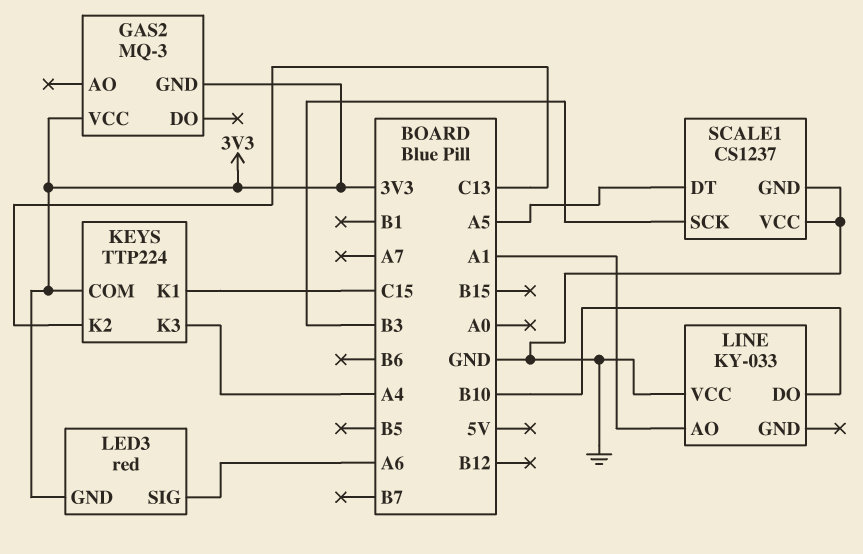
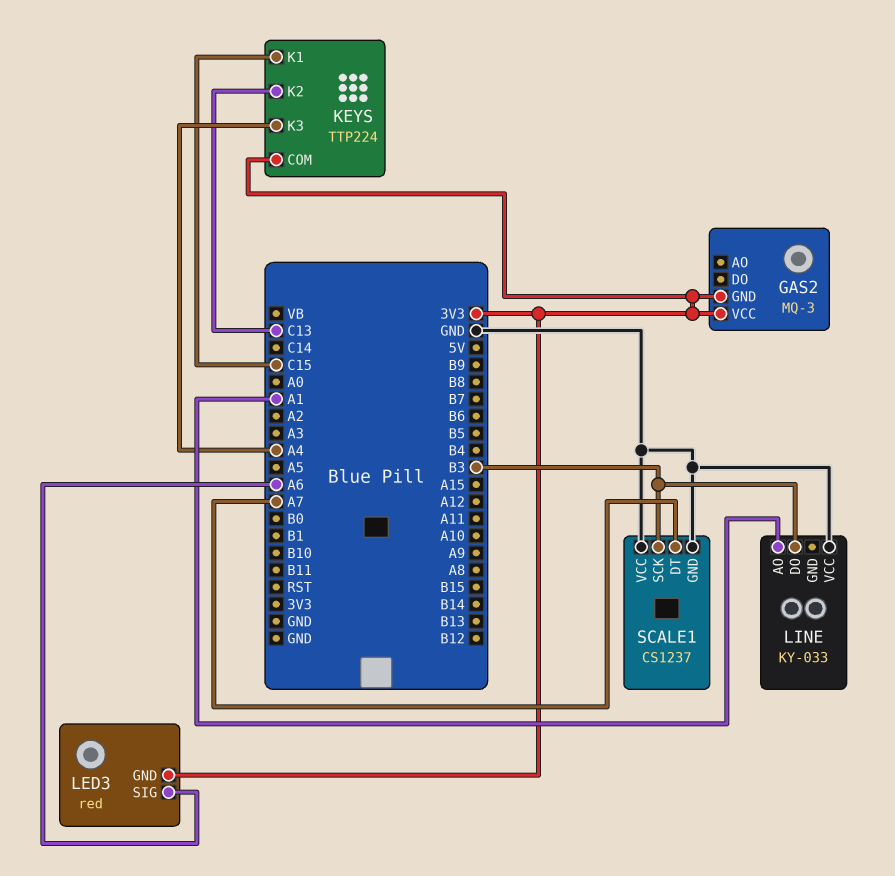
LINE pin DO: B10 -> B3
SCALE1 pin DT: A5 -> A7

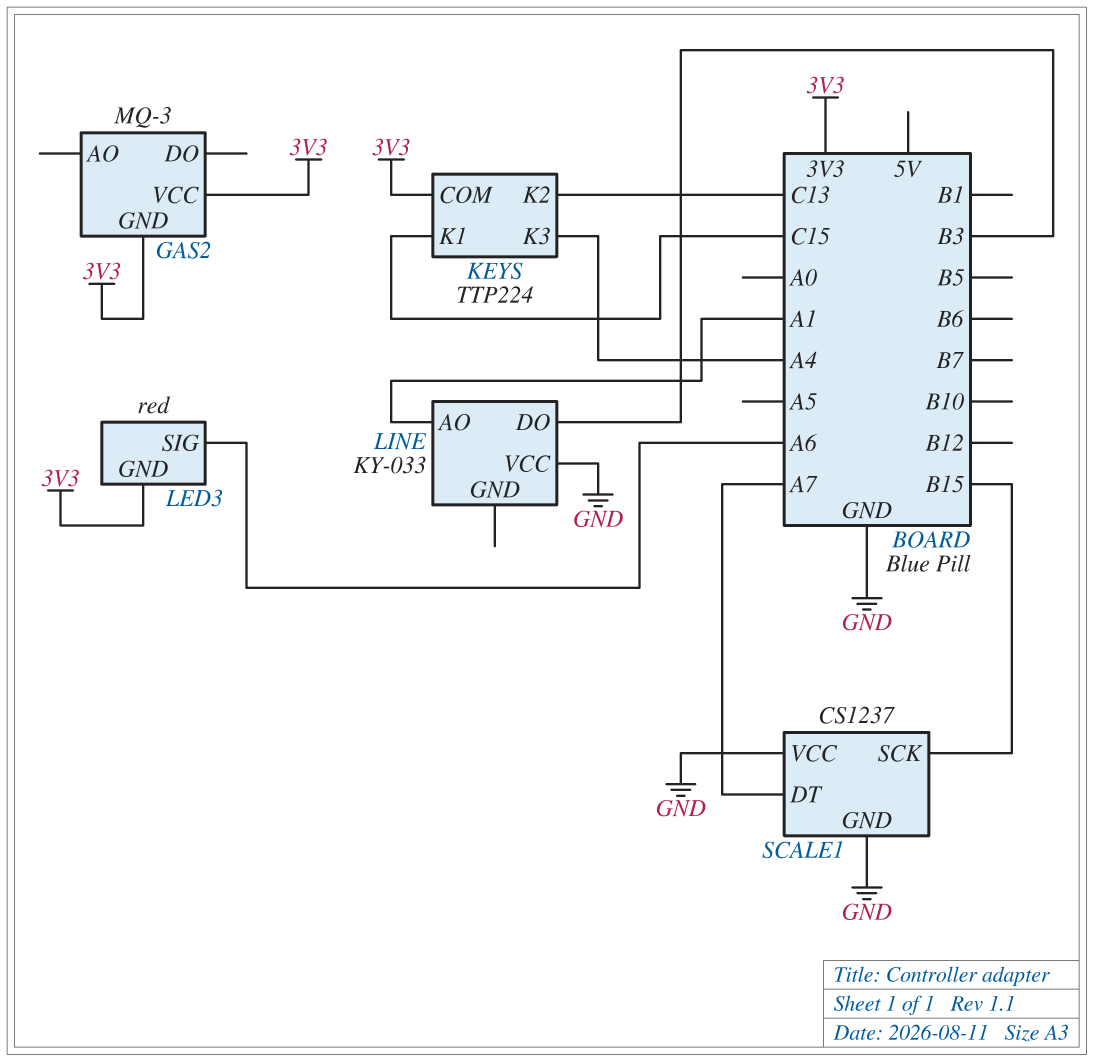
SCALE1 pin SCK: B3 -> B15

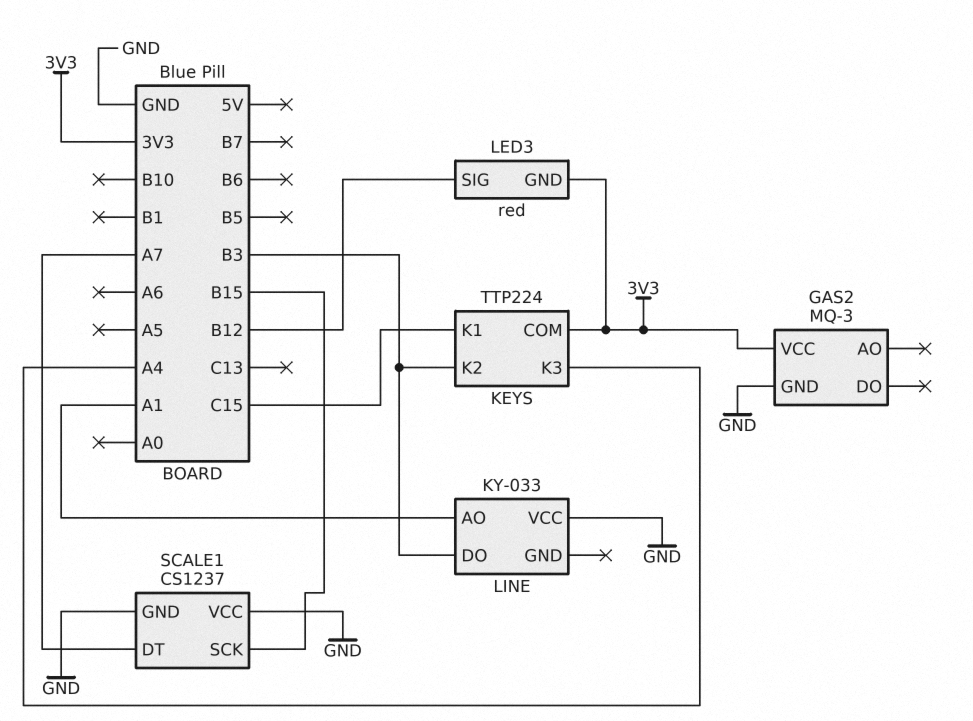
GAS2 pin GND: 3V3 -> GND
KEYS pin K2: C13 -> B3
LED3 pin SIG: A6 -> B12

